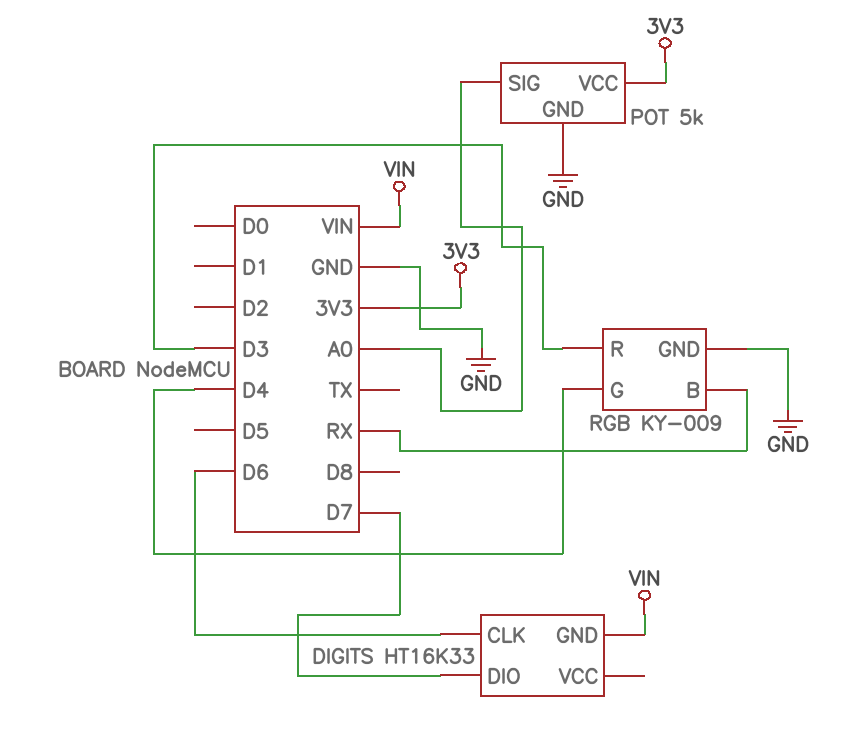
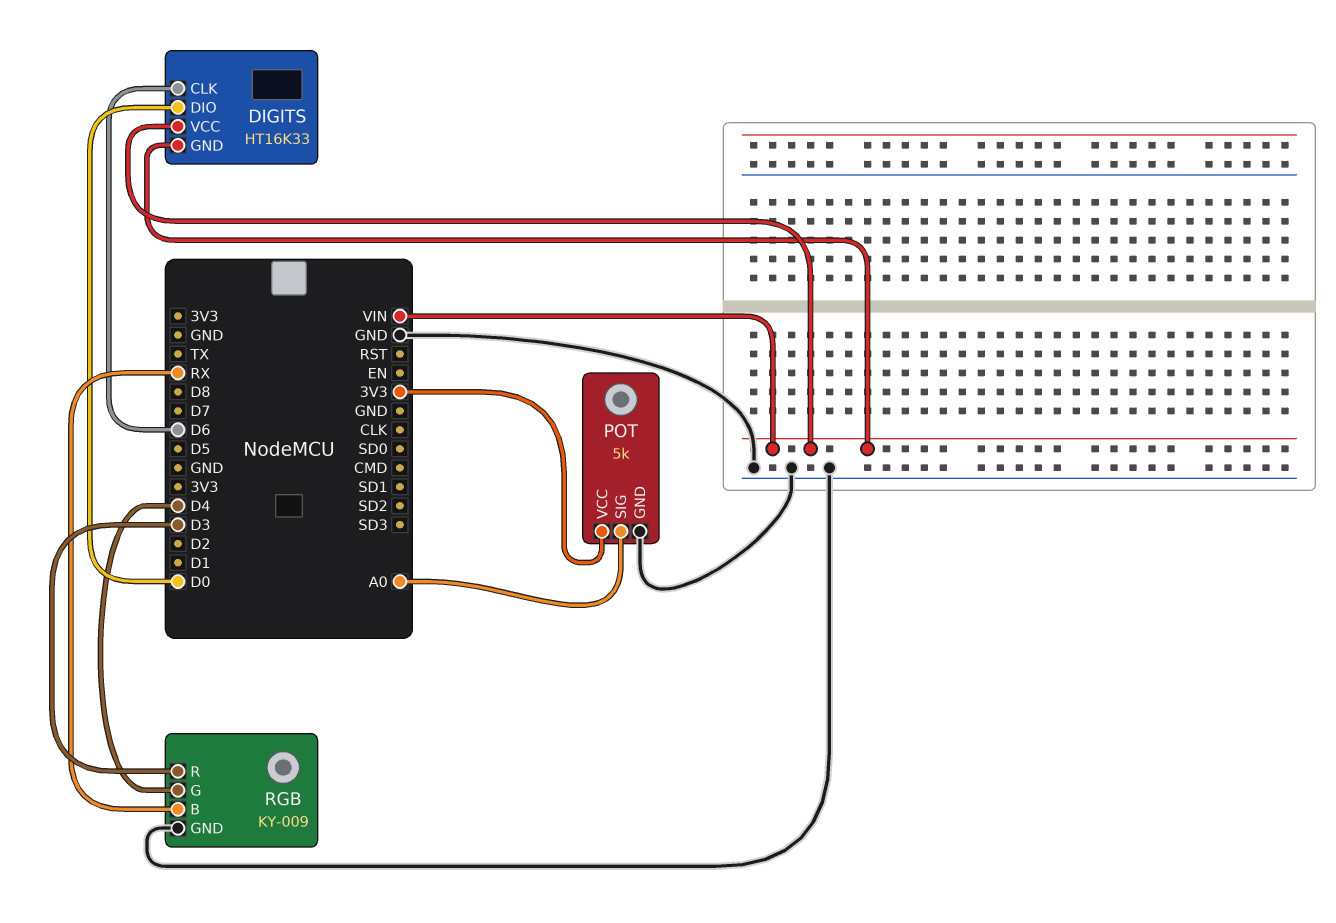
DIGITS pin DIO: D7 -> D0
DIGITS pin VCC: none -> VIN

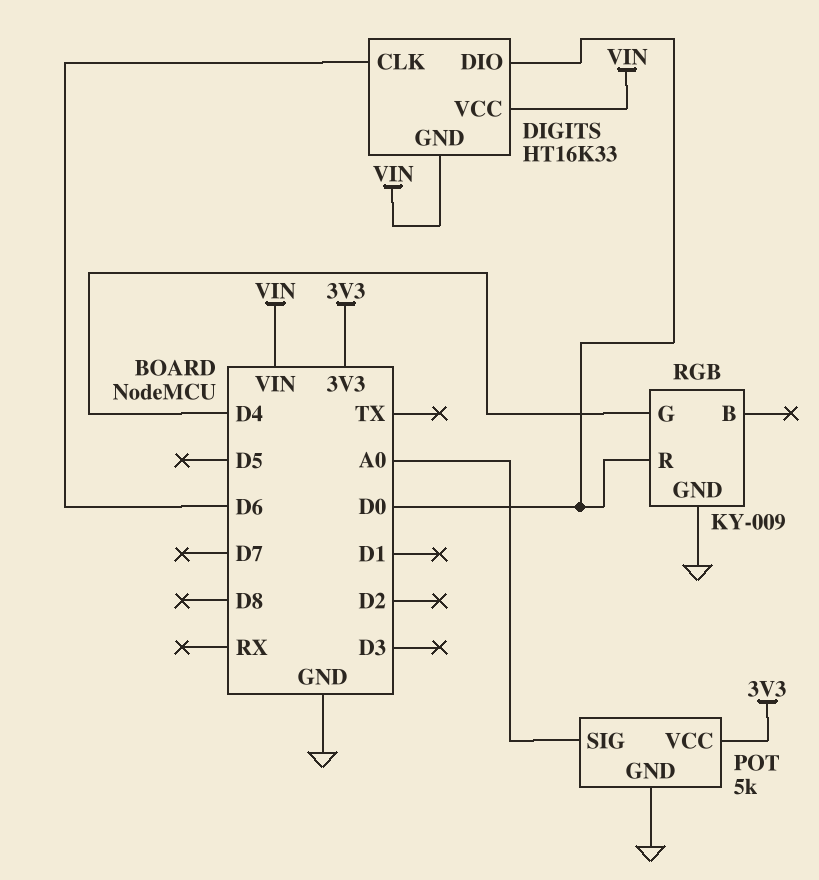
RGB pin B: RX -> none
RGB pin R: D3 -> D0

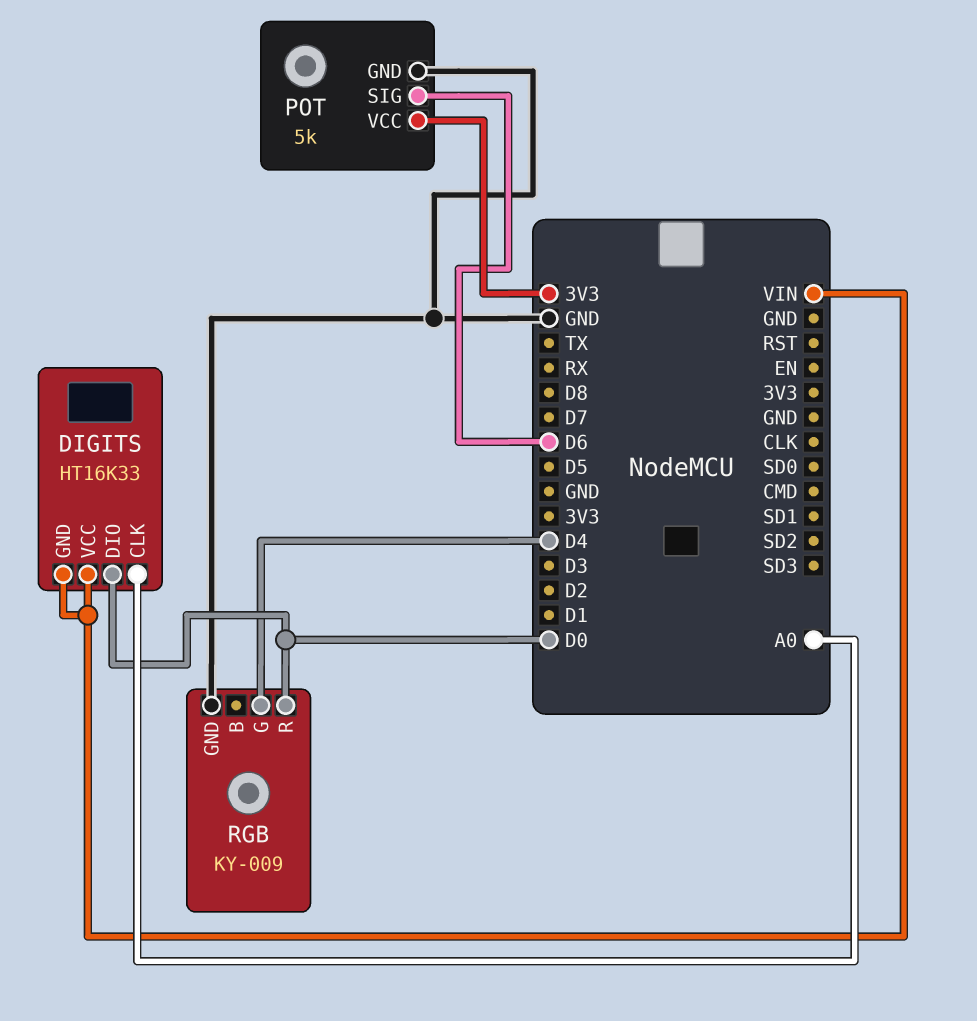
DIGITS pin CLK: D6 -> A0
POT pin SIG: A0 -> D6

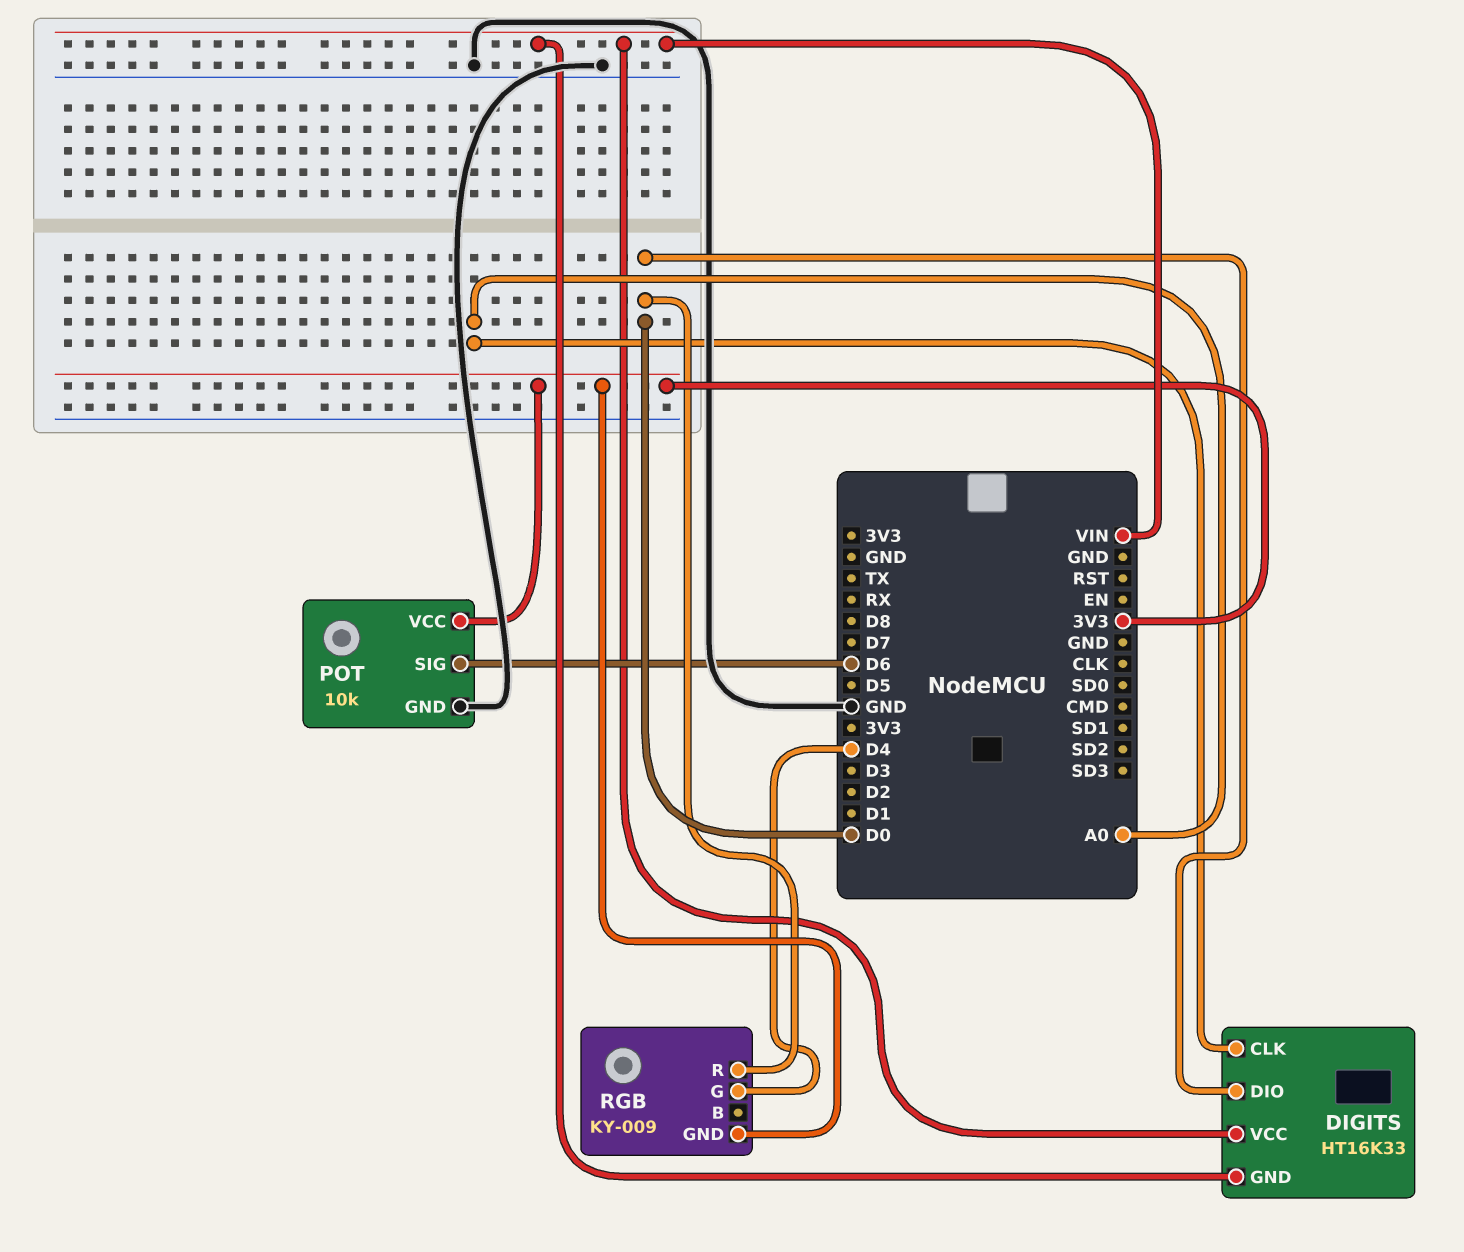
POT: 5k -> 10k
RGB pin GND: GND -> 3V3

